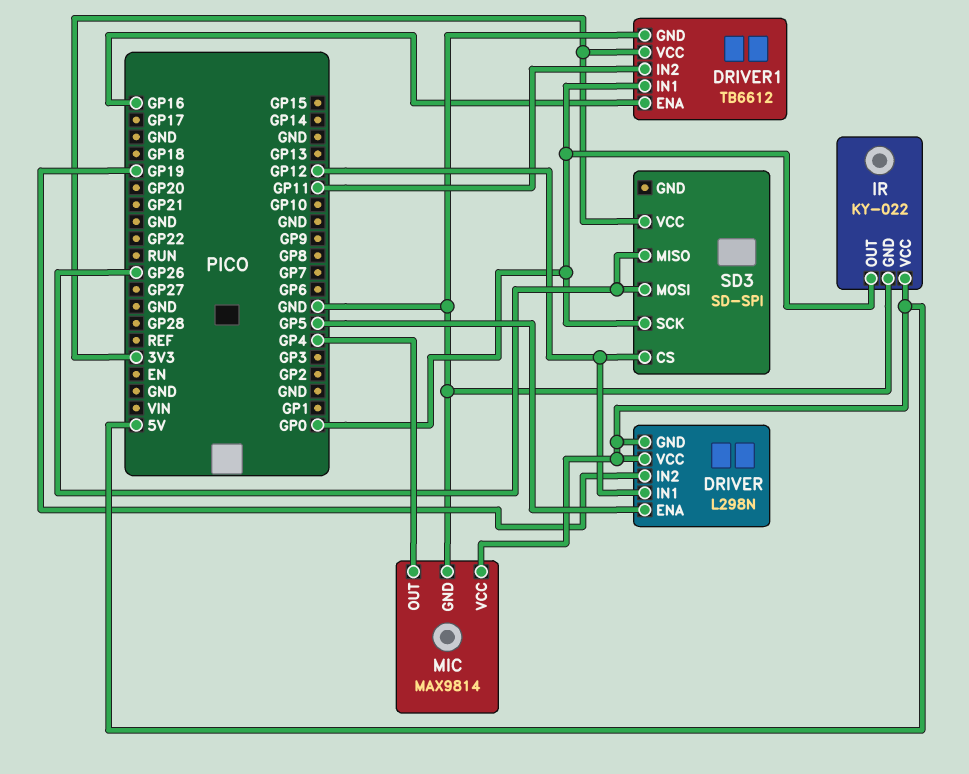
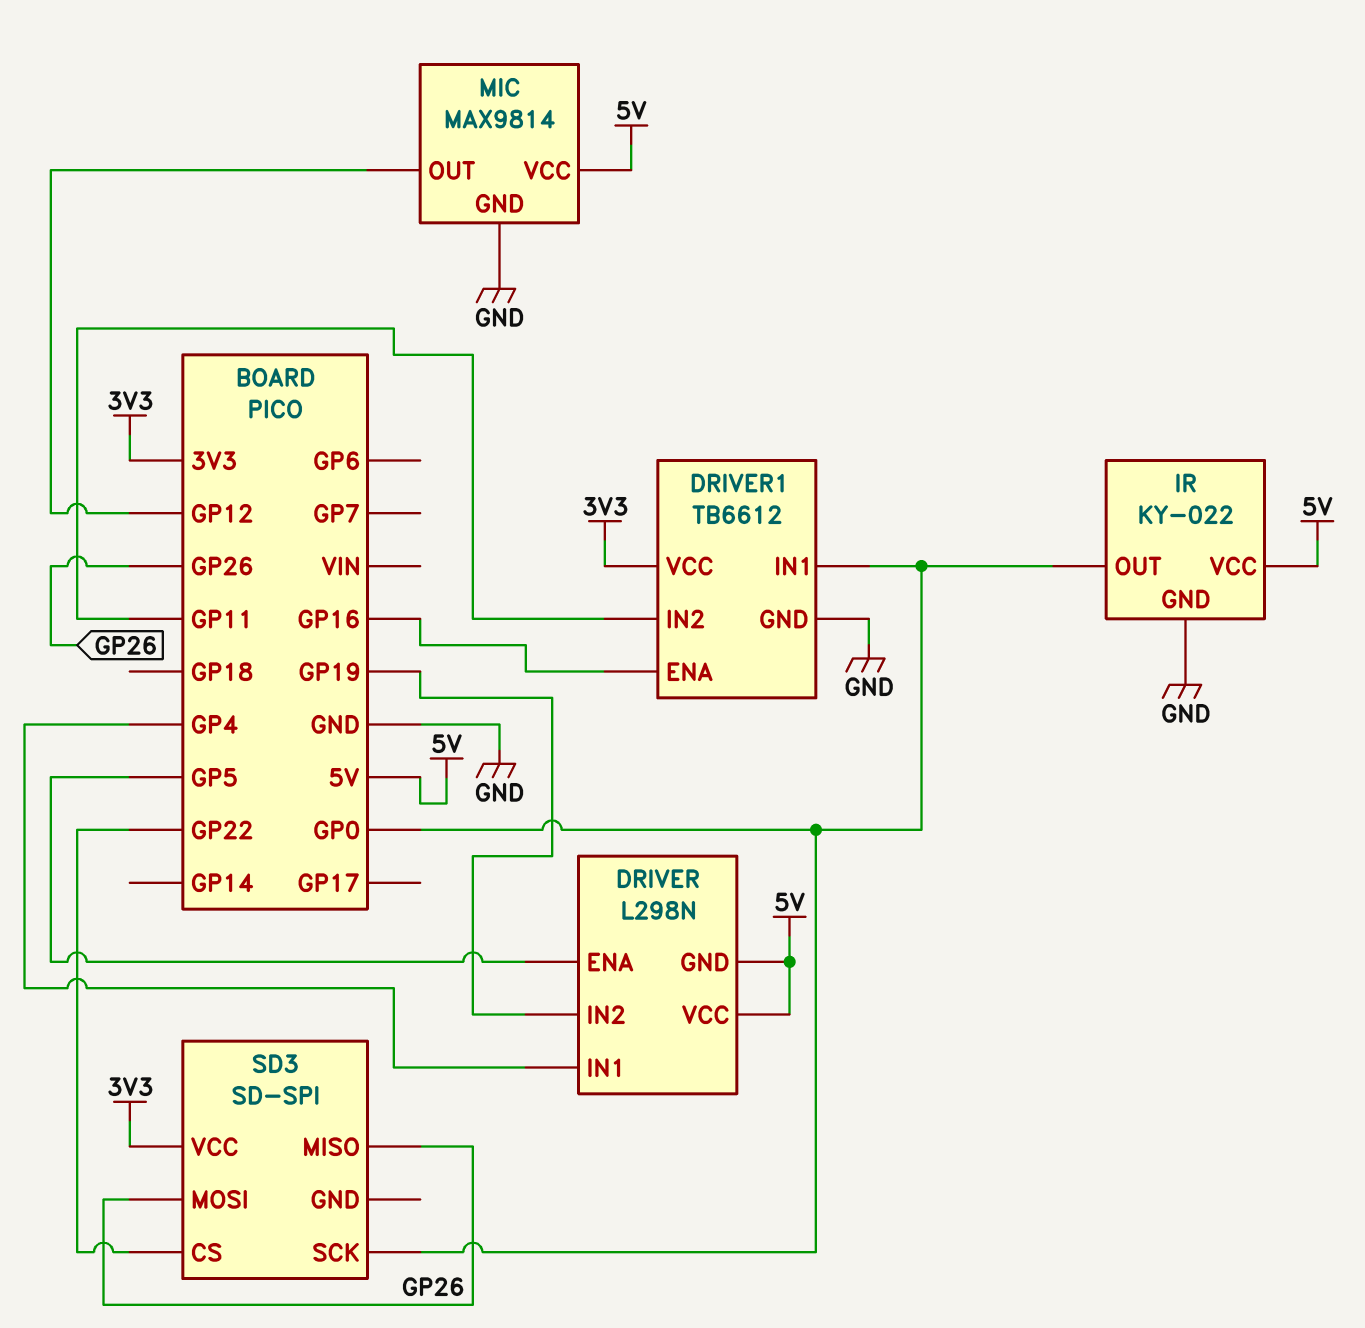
DRIVER pin IN1: GP12 -> GP4
MIC pin OUT: GP4 -> GP12
SD3 pin CS: GP12 -> GP22

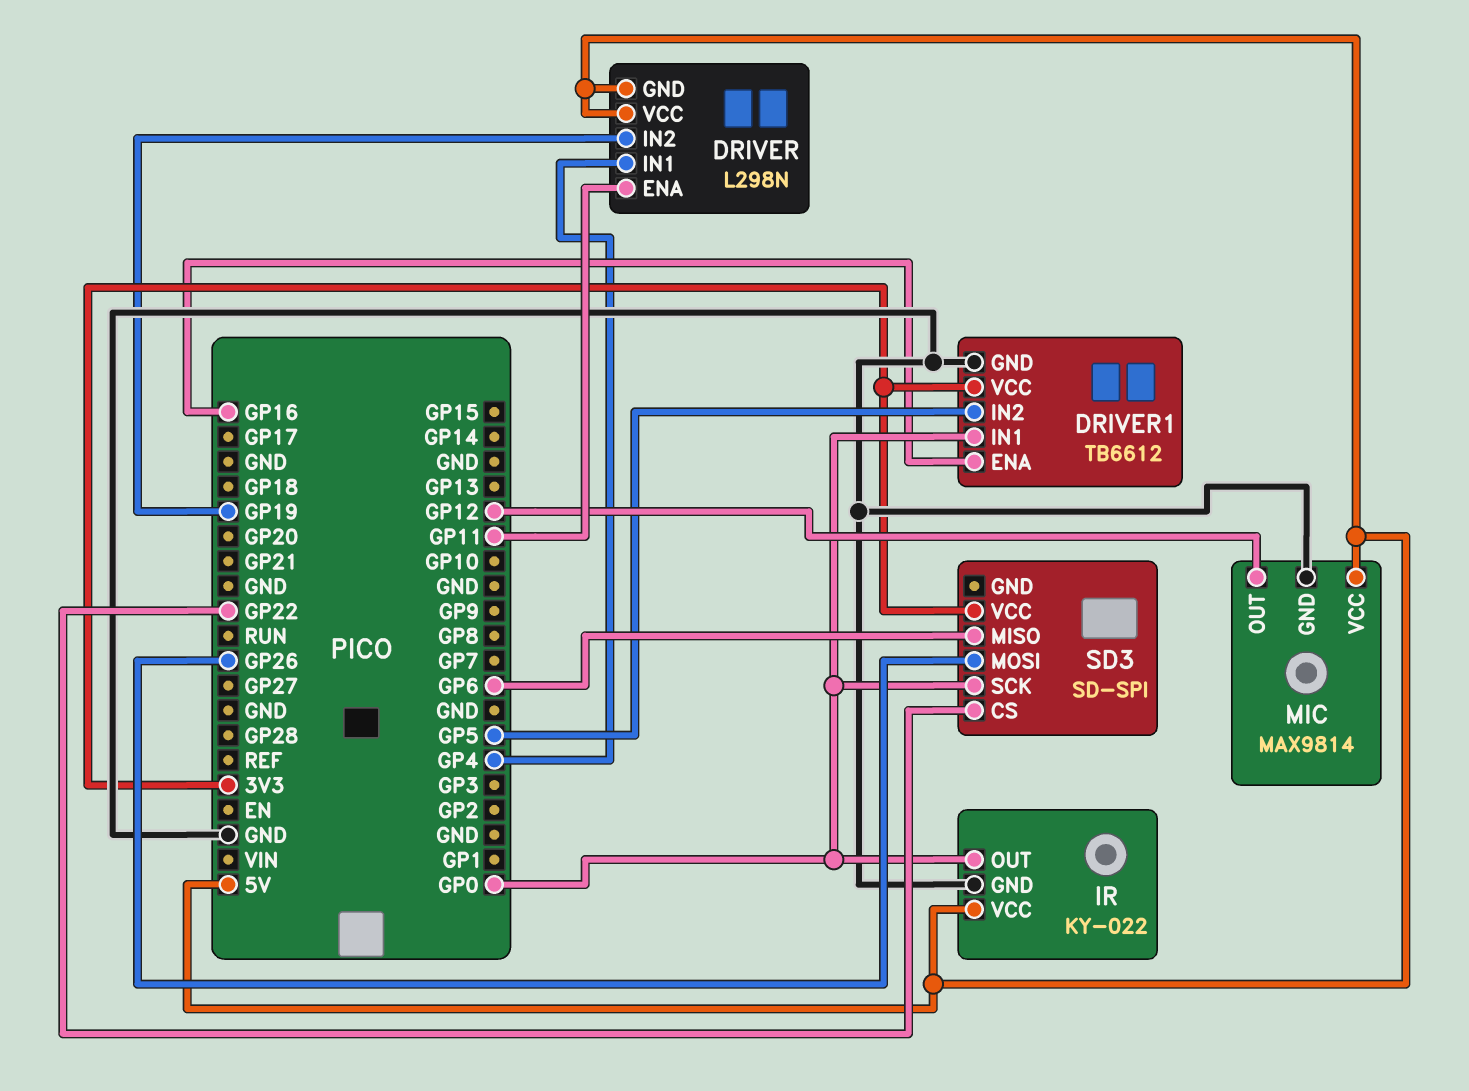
DRIVER pin ENA: GP5 -> GP11
DRIVER1 pin IN2: GP11 -> GP5
SD3 pin MISO: GP26 -> GP6

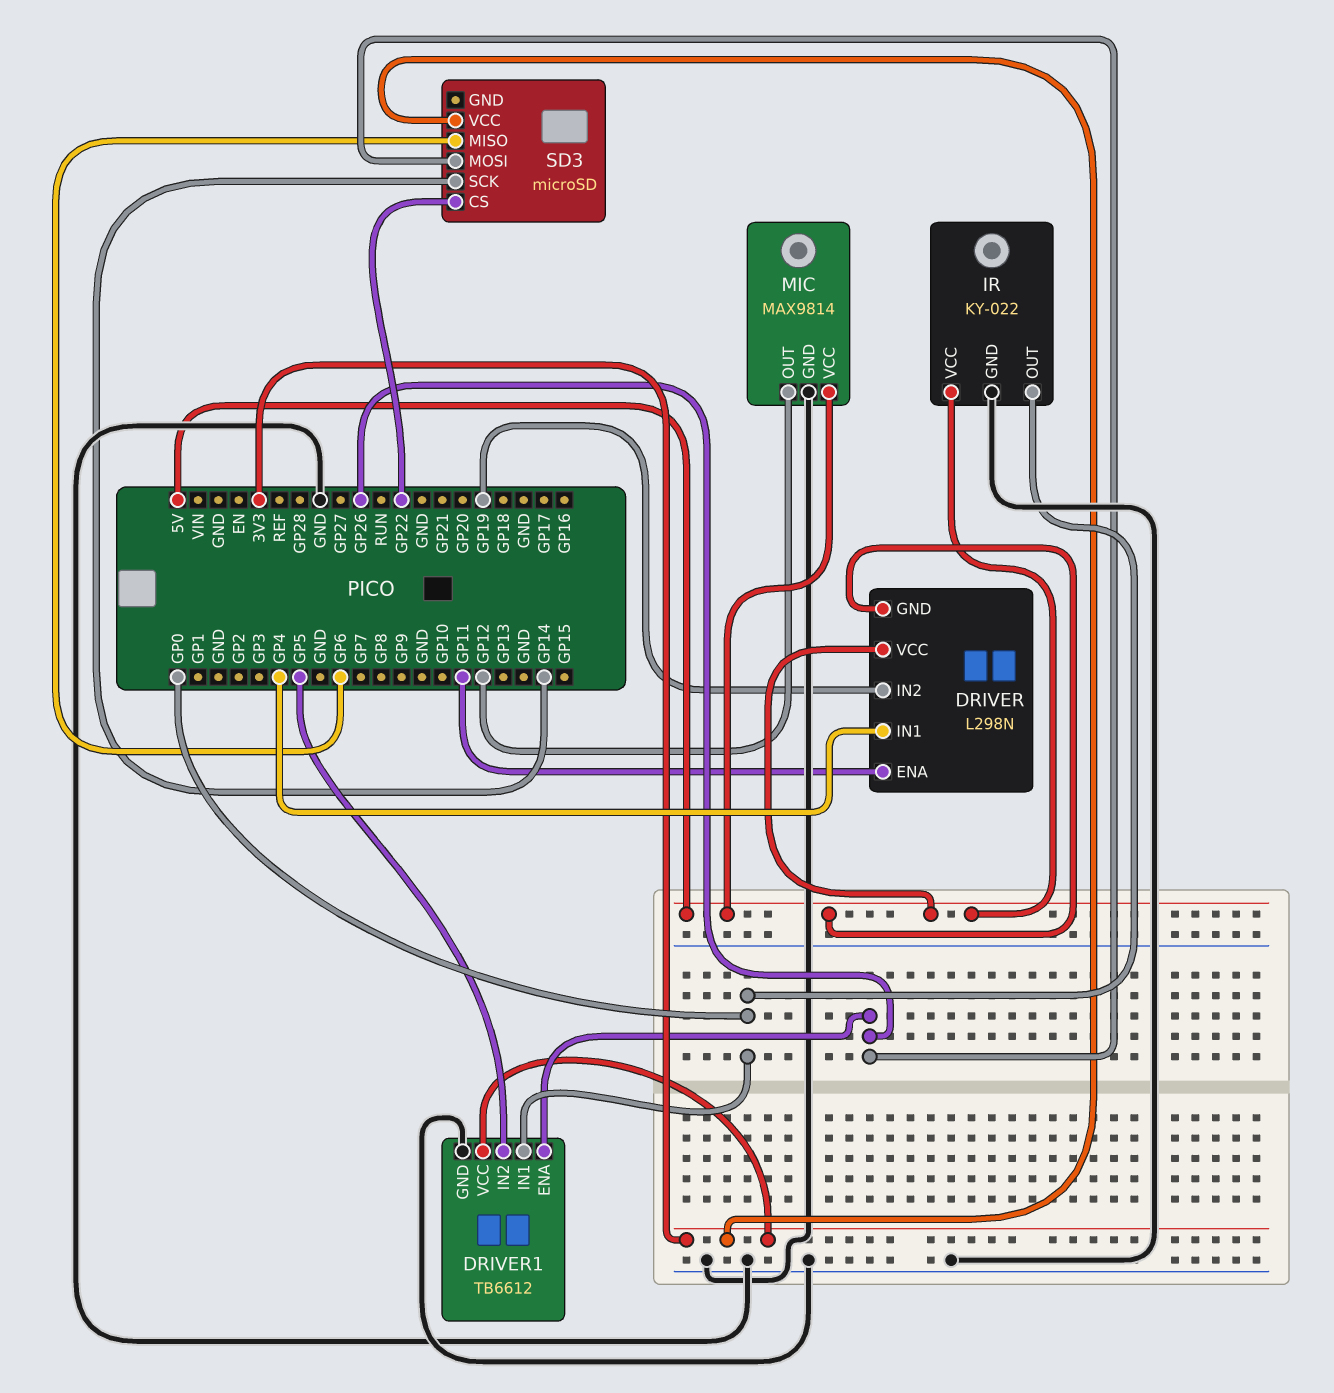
DRIVER1 pin ENA: GP16 -> GP26
SD3: SD-SPI -> microSD
SD3 pin SCK: GP0 -> GP14

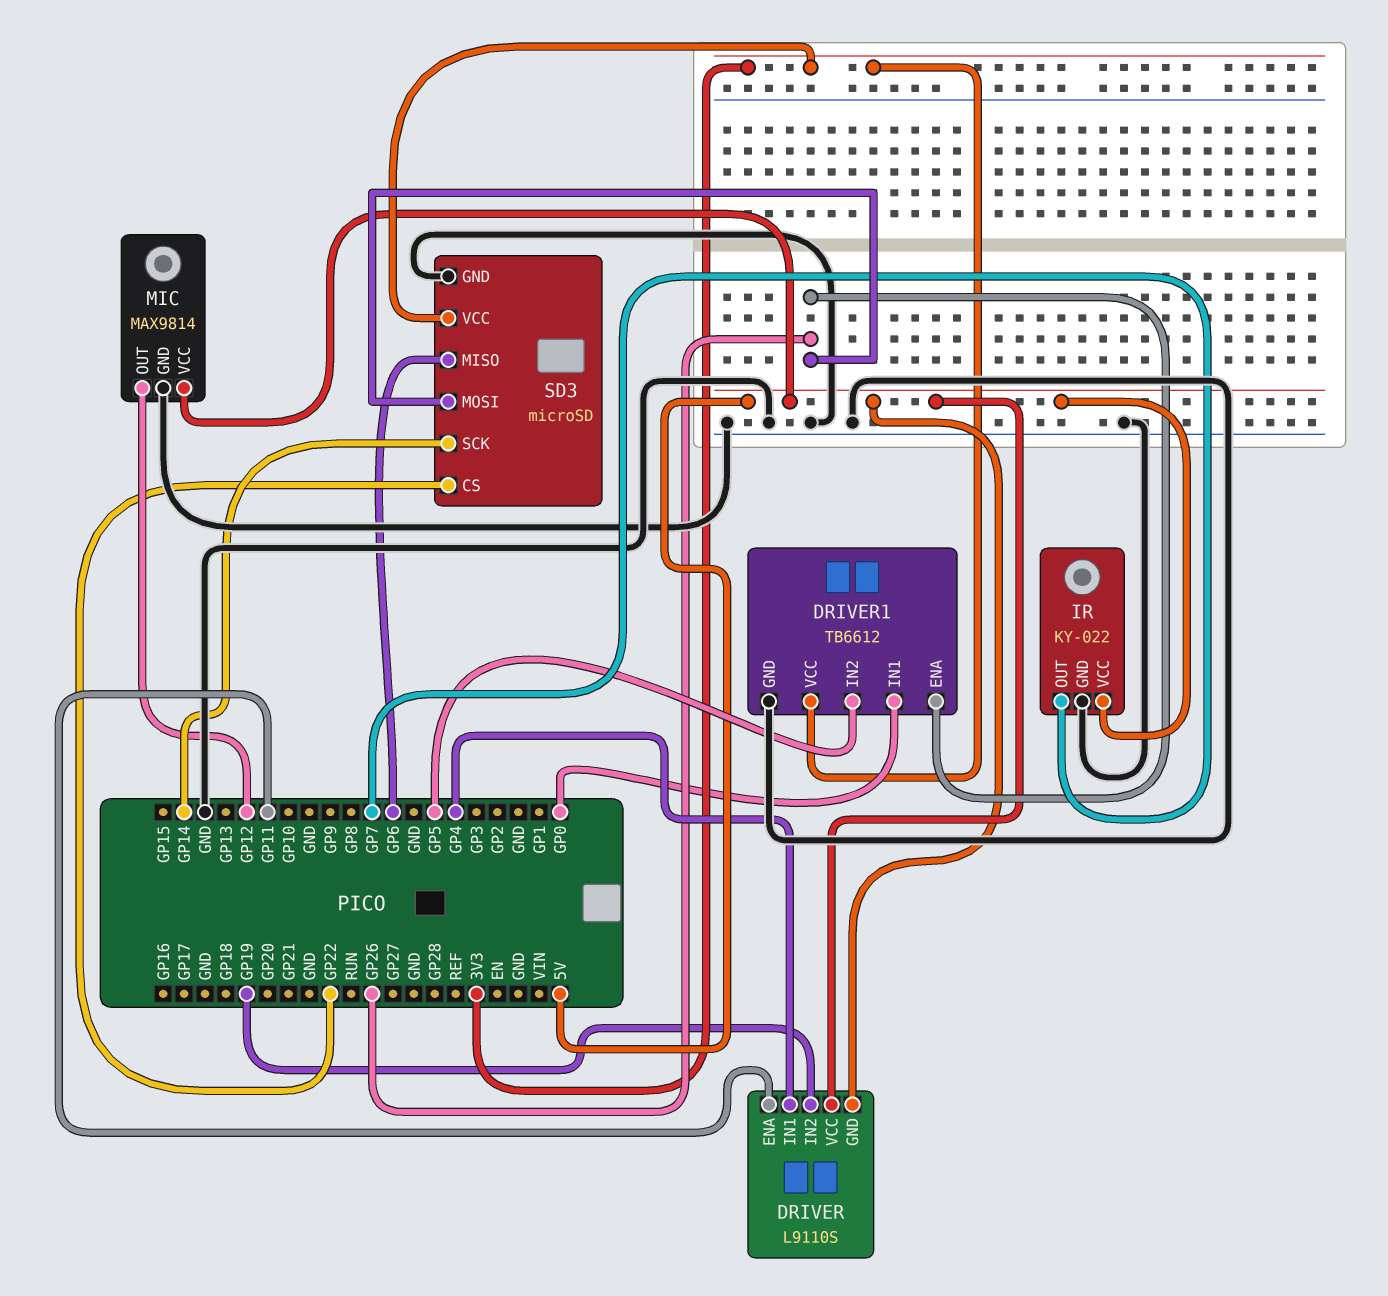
DRIVER: L298N -> L9110S
IR pin OUT: GP0 -> GP7
SD3 pin GND: none -> GND

